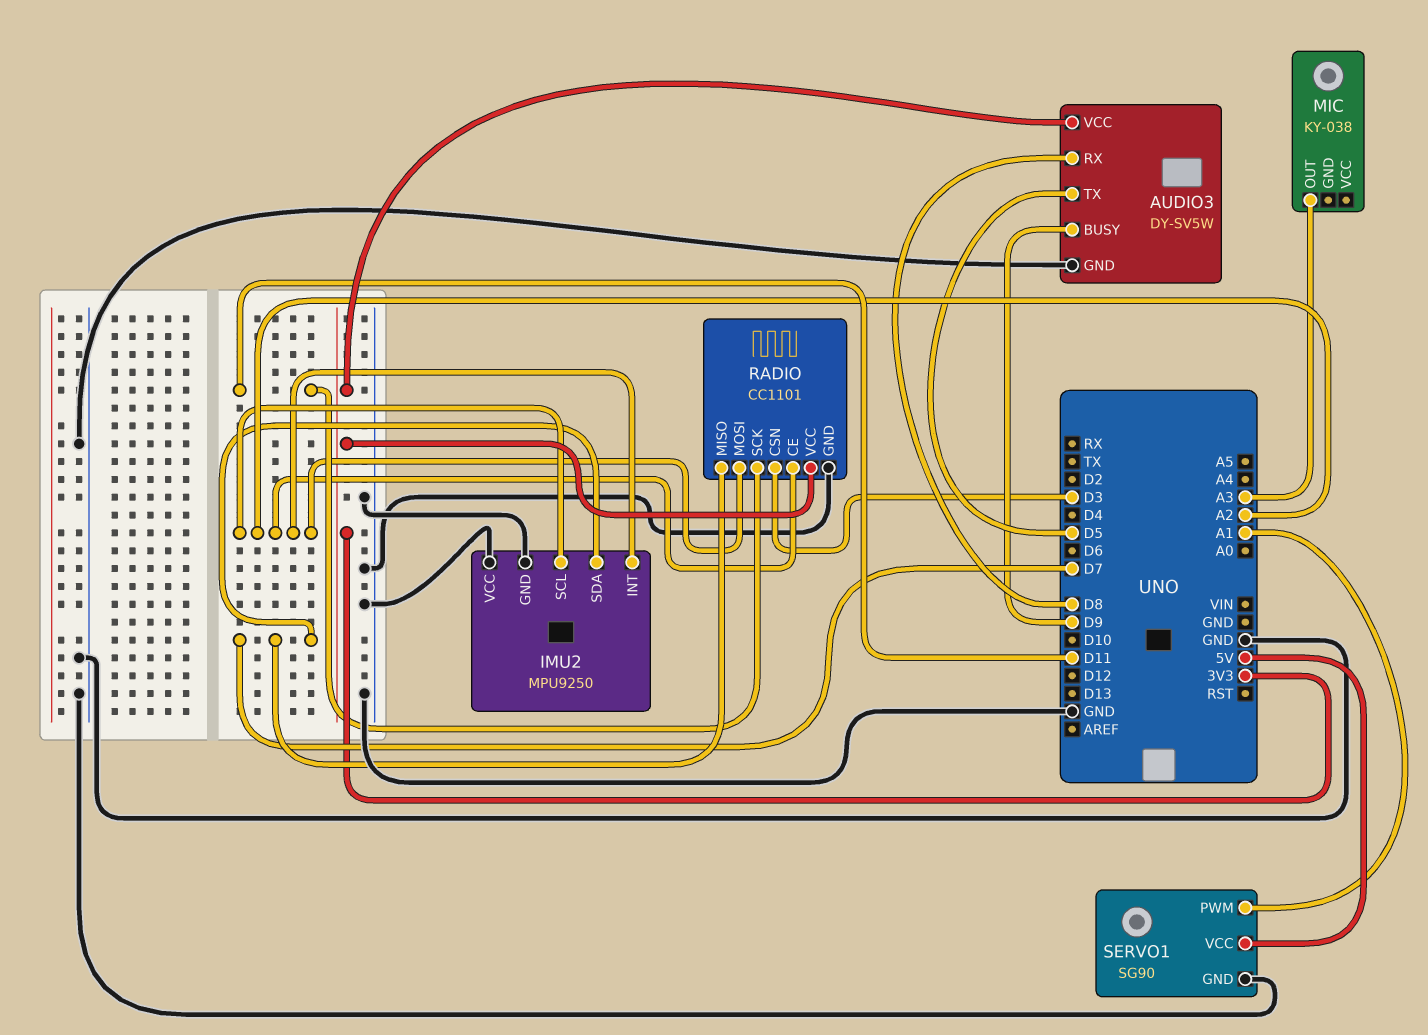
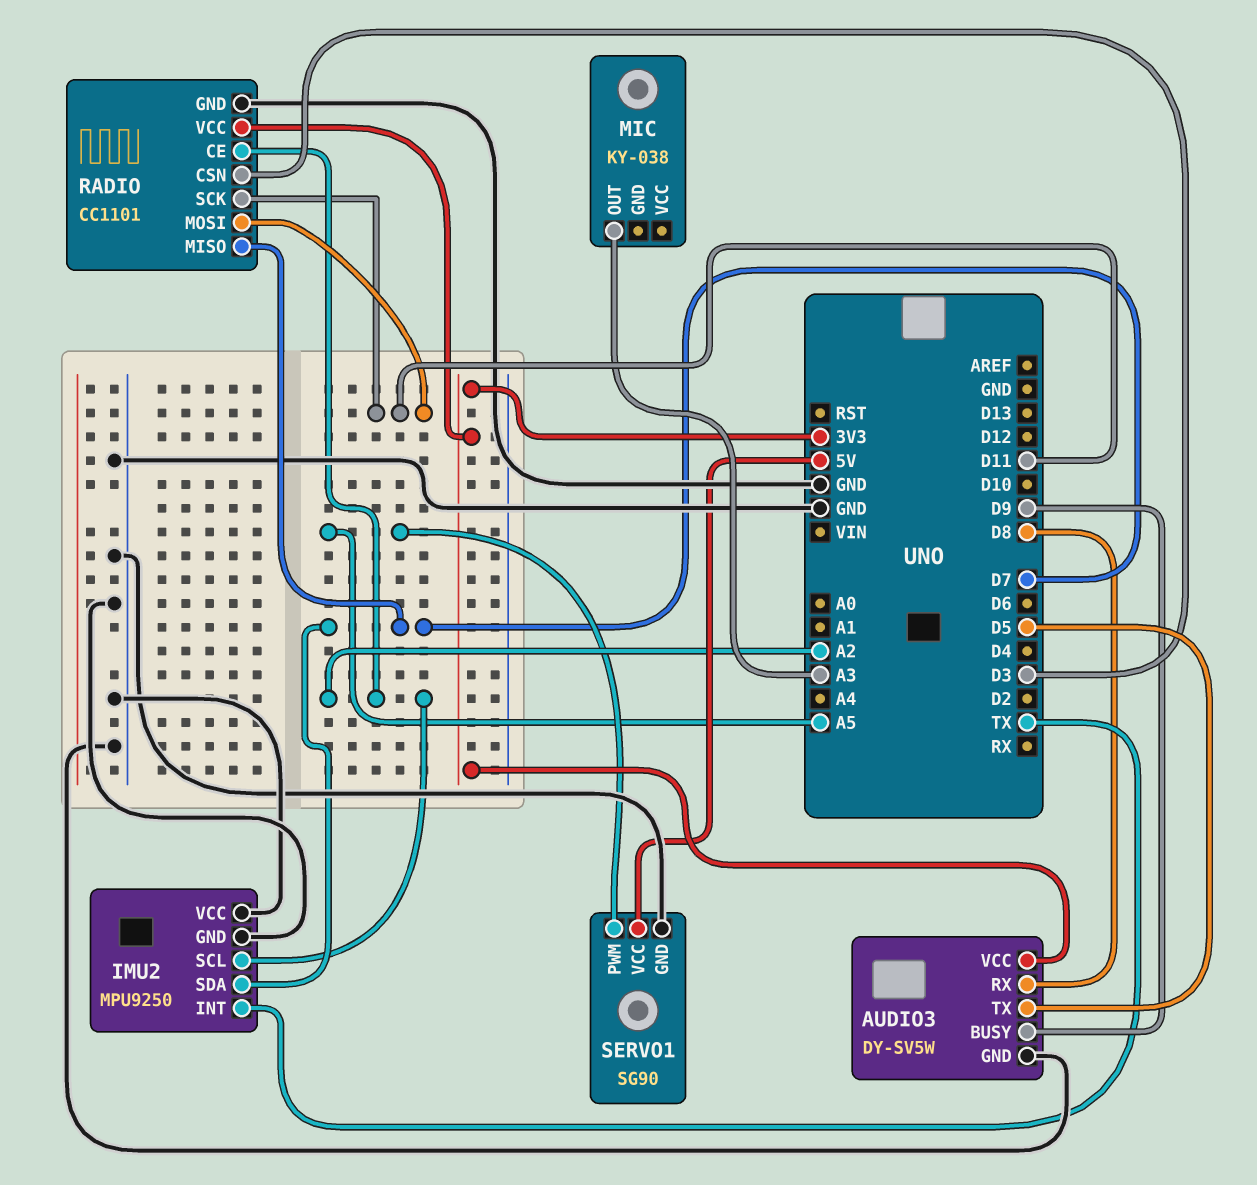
IMU2 pin INT: A2 -> TX
RADIO pin MOSI: A2 -> D11
SERVO1 pin PWM: A1 -> A5

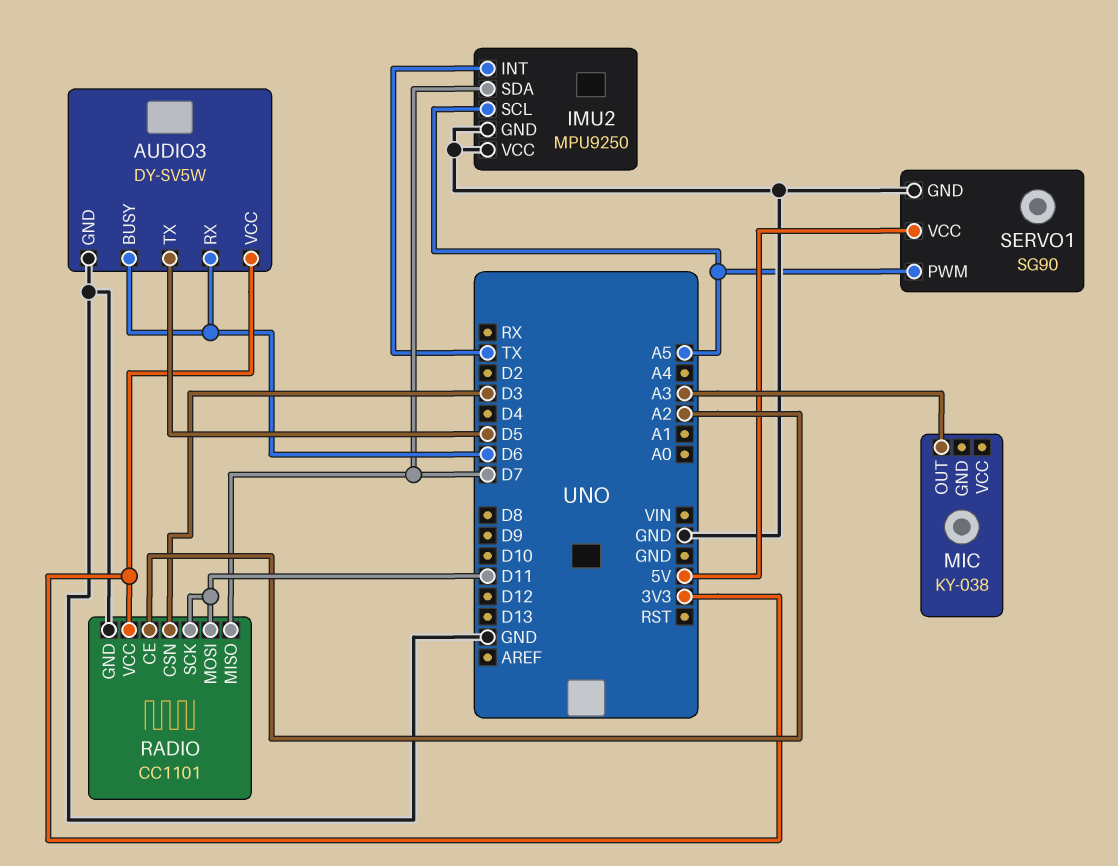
AUDIO3 pin BUSY: D9 -> D6
AUDIO3 pin RX: D8 -> D6
IMU2 pin SCL: A2 -> A5

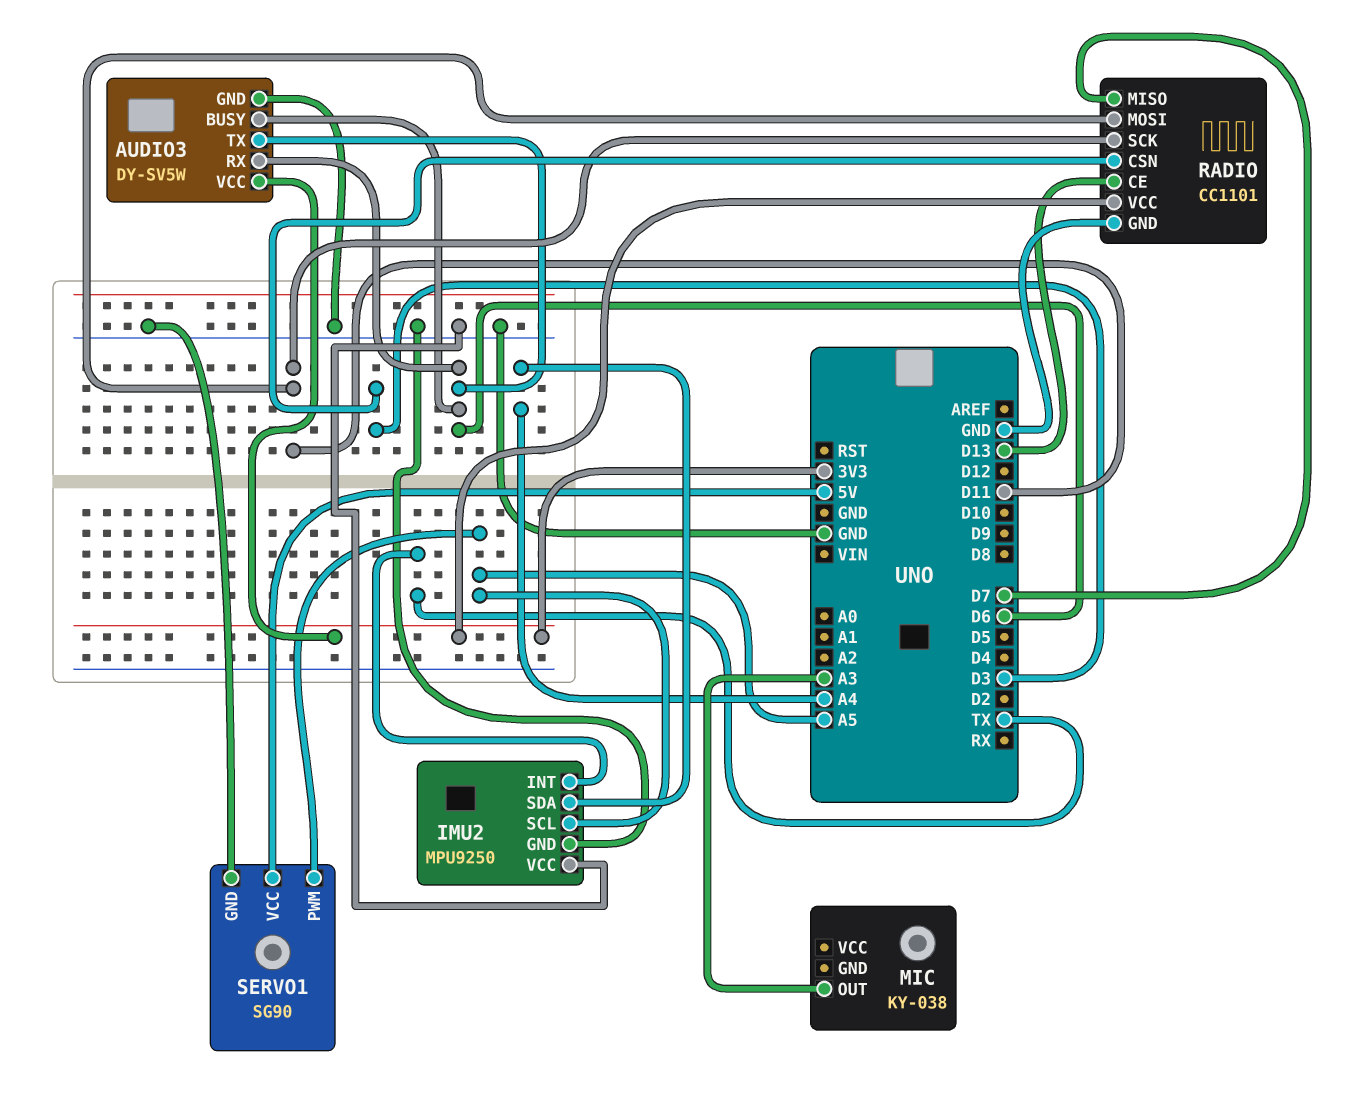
AUDIO3 pin TX: D5 -> D6
IMU2 pin SDA: D7 -> A4
RADIO pin CE: A2 -> D13

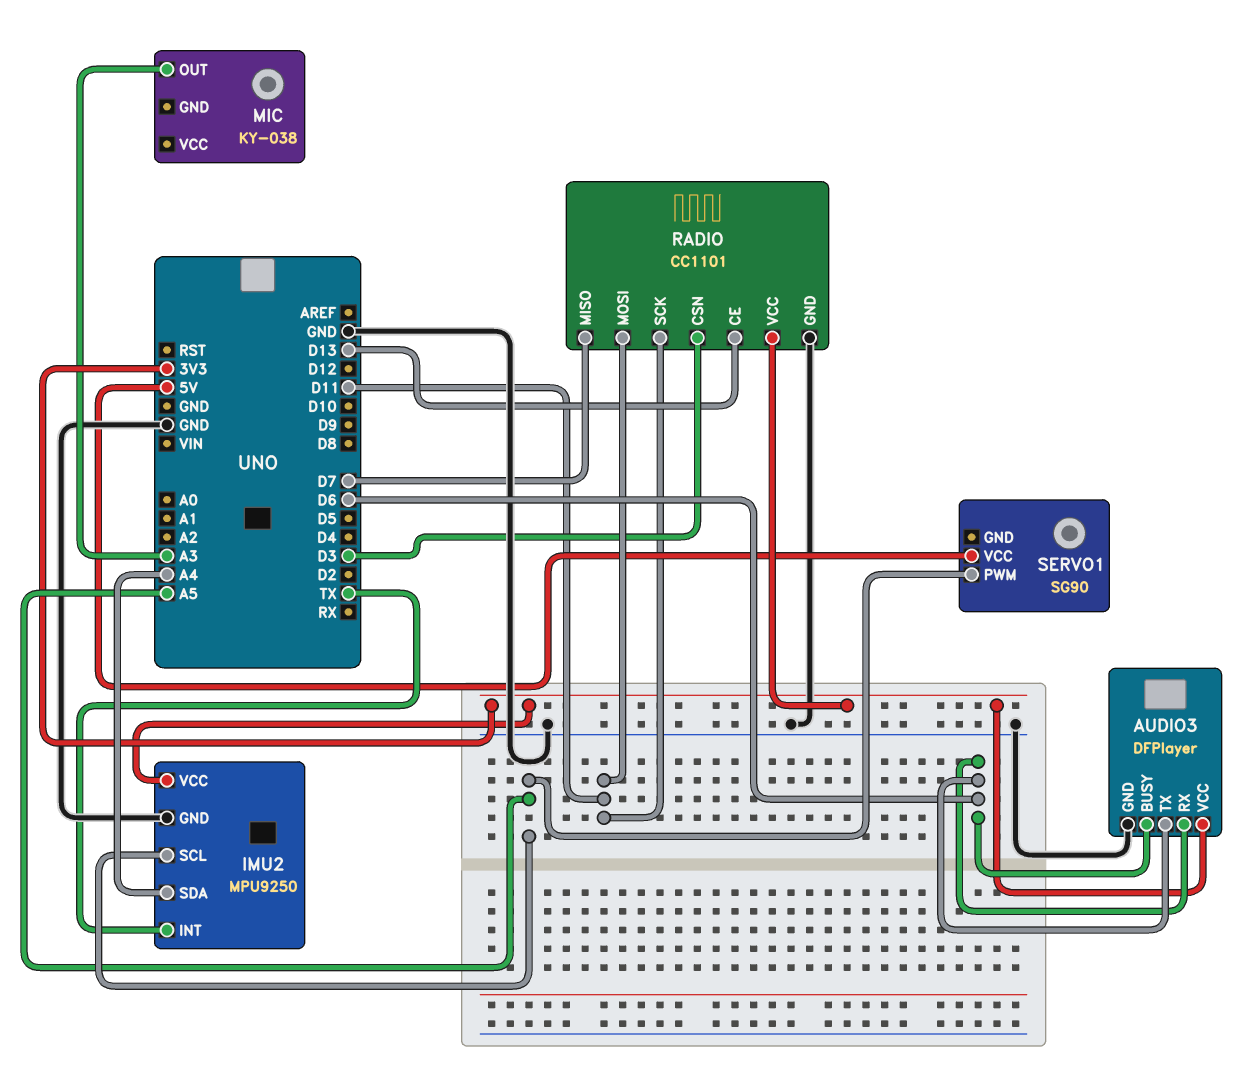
AUDIO3: DY-SV5W -> DFPlayer
IMU2 pin VCC: GND -> 3V3
SERVO1 pin GND: GND -> none

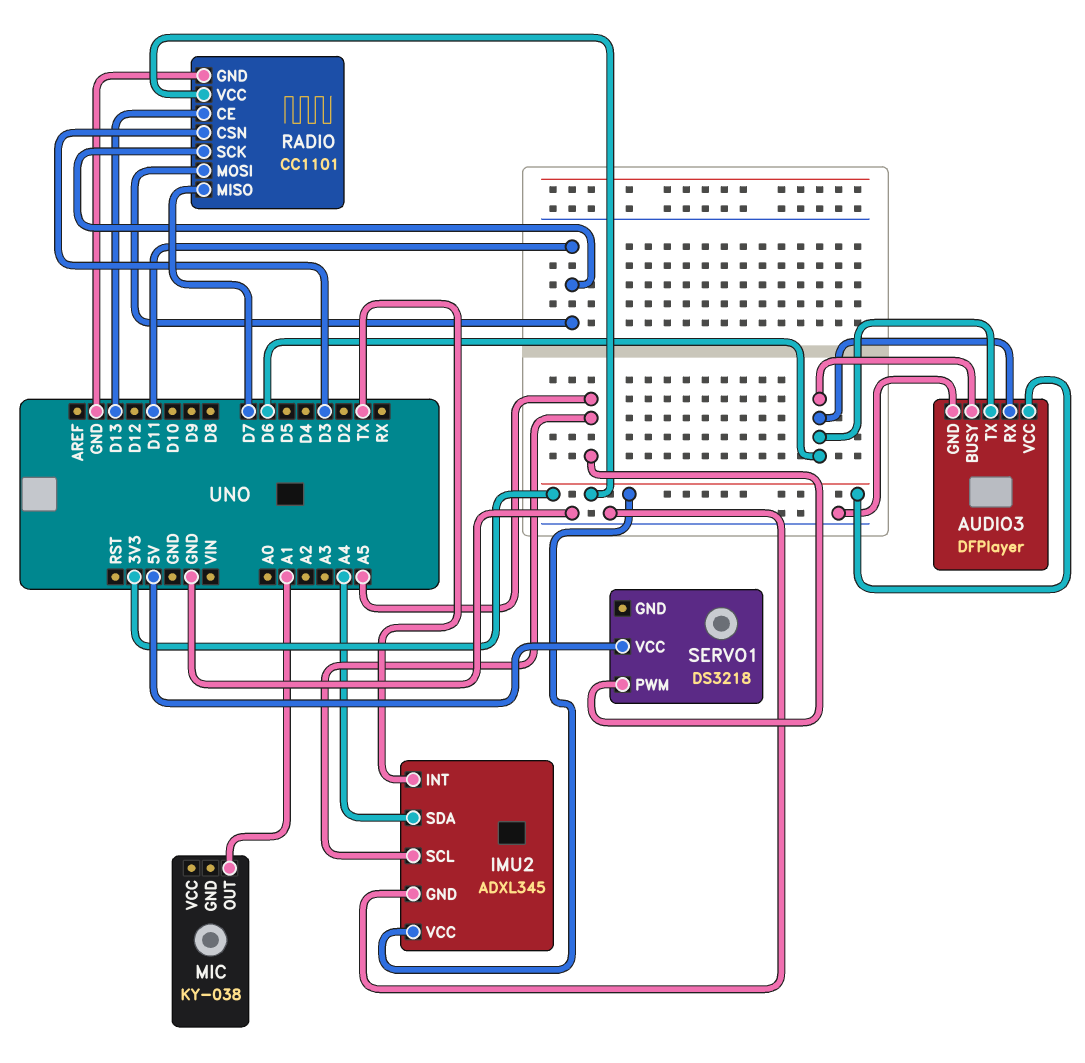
IMU2: MPU9250 -> ADXL345
MIC pin OUT: A3 -> A1
SERVO1: SG90 -> DS3218

